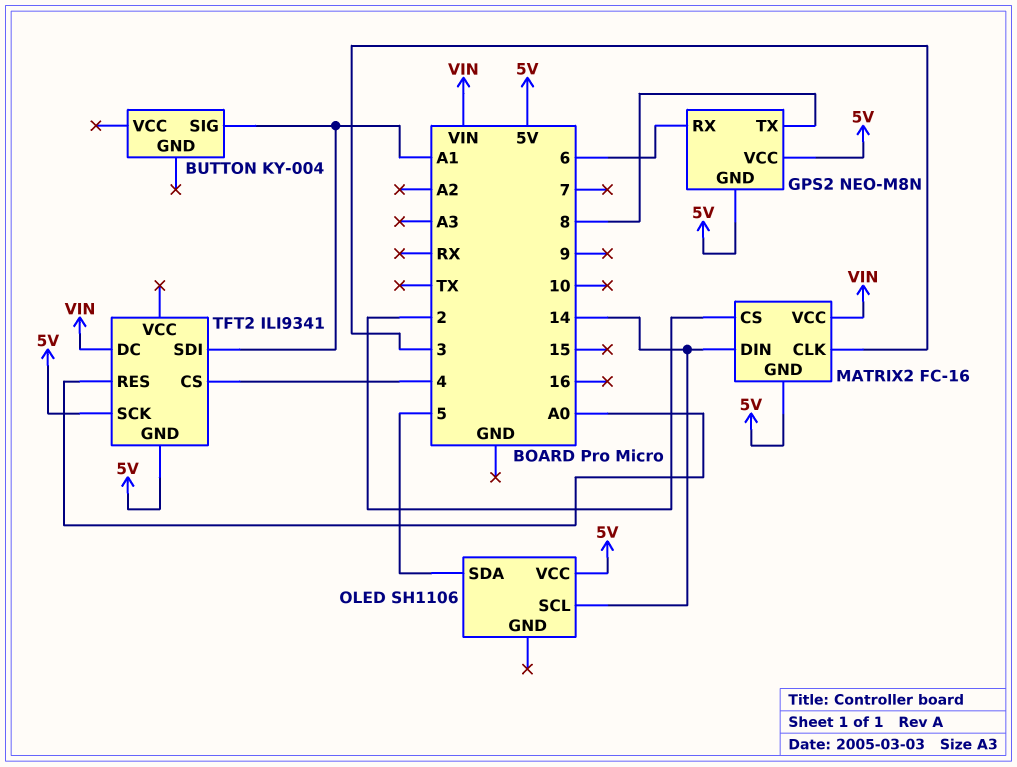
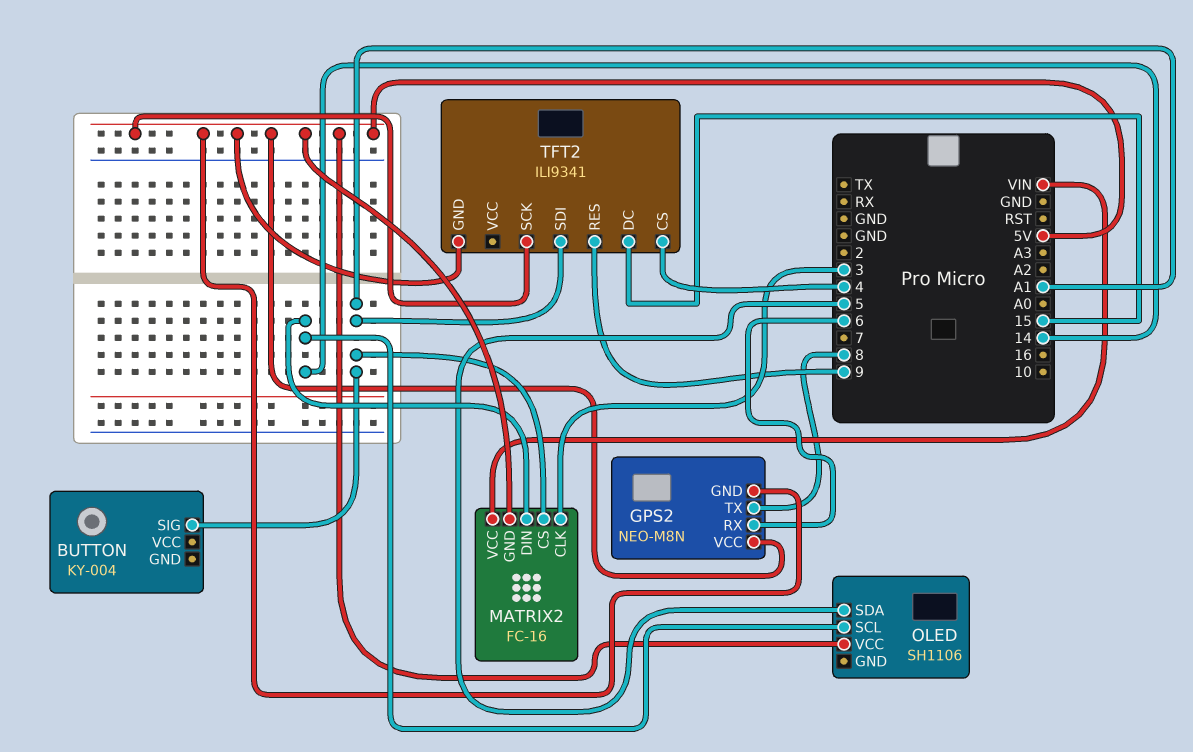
MATRIX2 pin CS: 2 -> A1
TFT2 pin DC: VIN -> 15
TFT2 pin RES: A0 -> 9

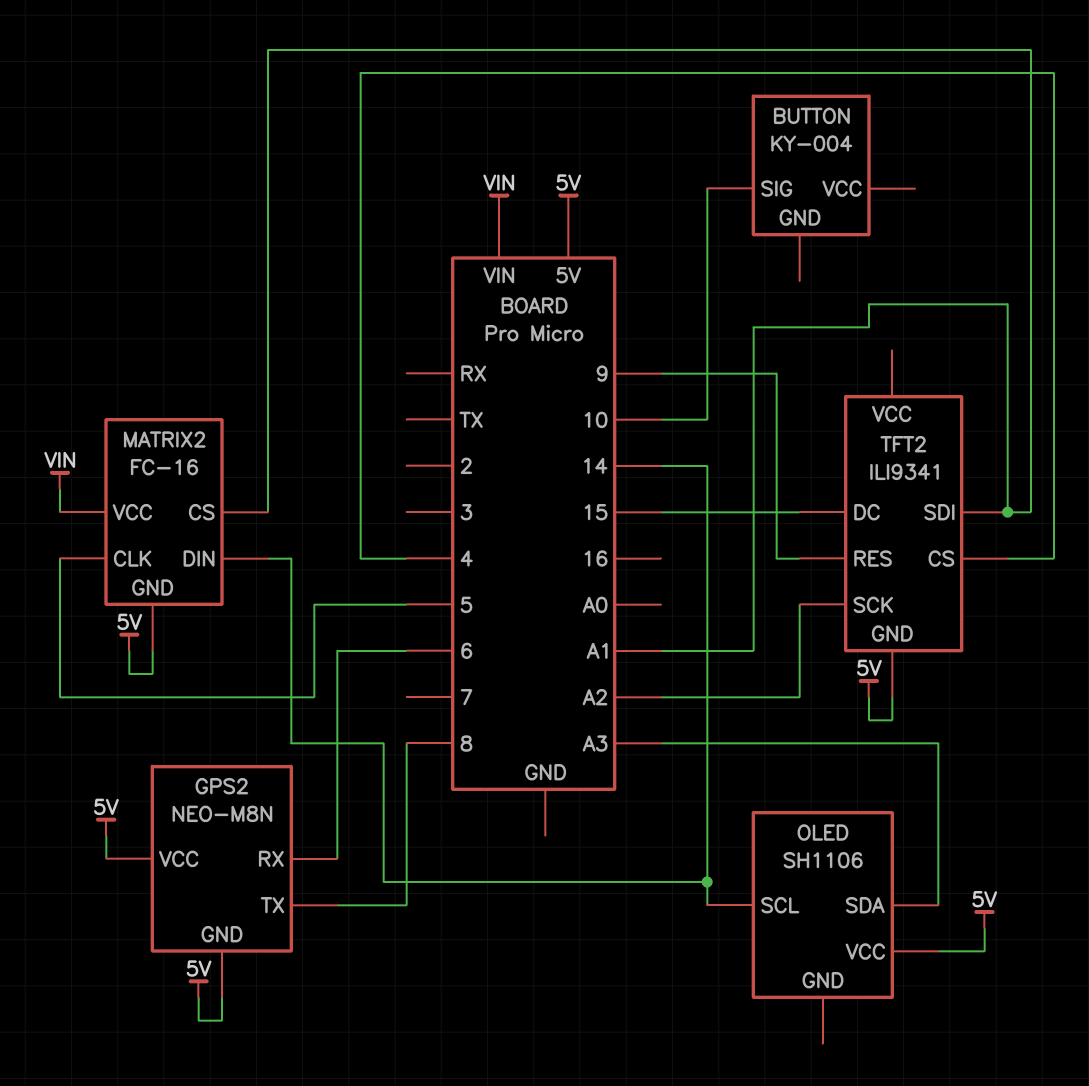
BUTTON pin SIG: A1 -> 10
MATRIX2 pin CLK: 3 -> 5
OLED pin SDA: 5 -> A3
TFT2 pin SCK: 5V -> A2

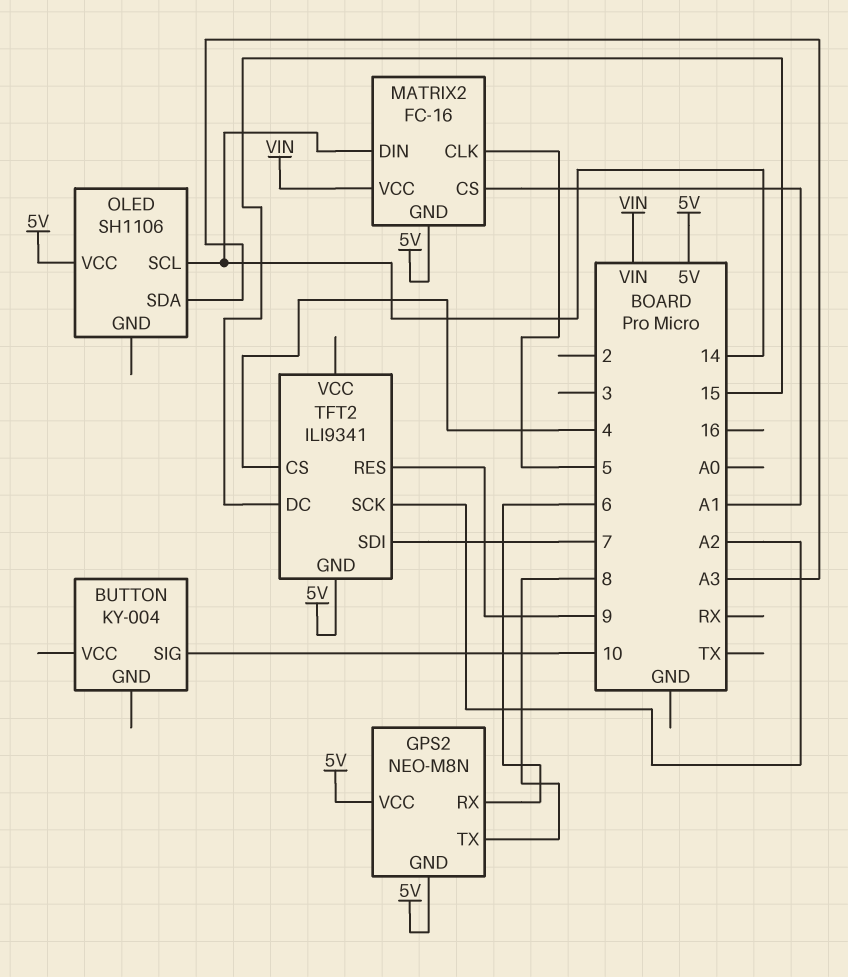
TFT2 pin SDI: A1 -> 7

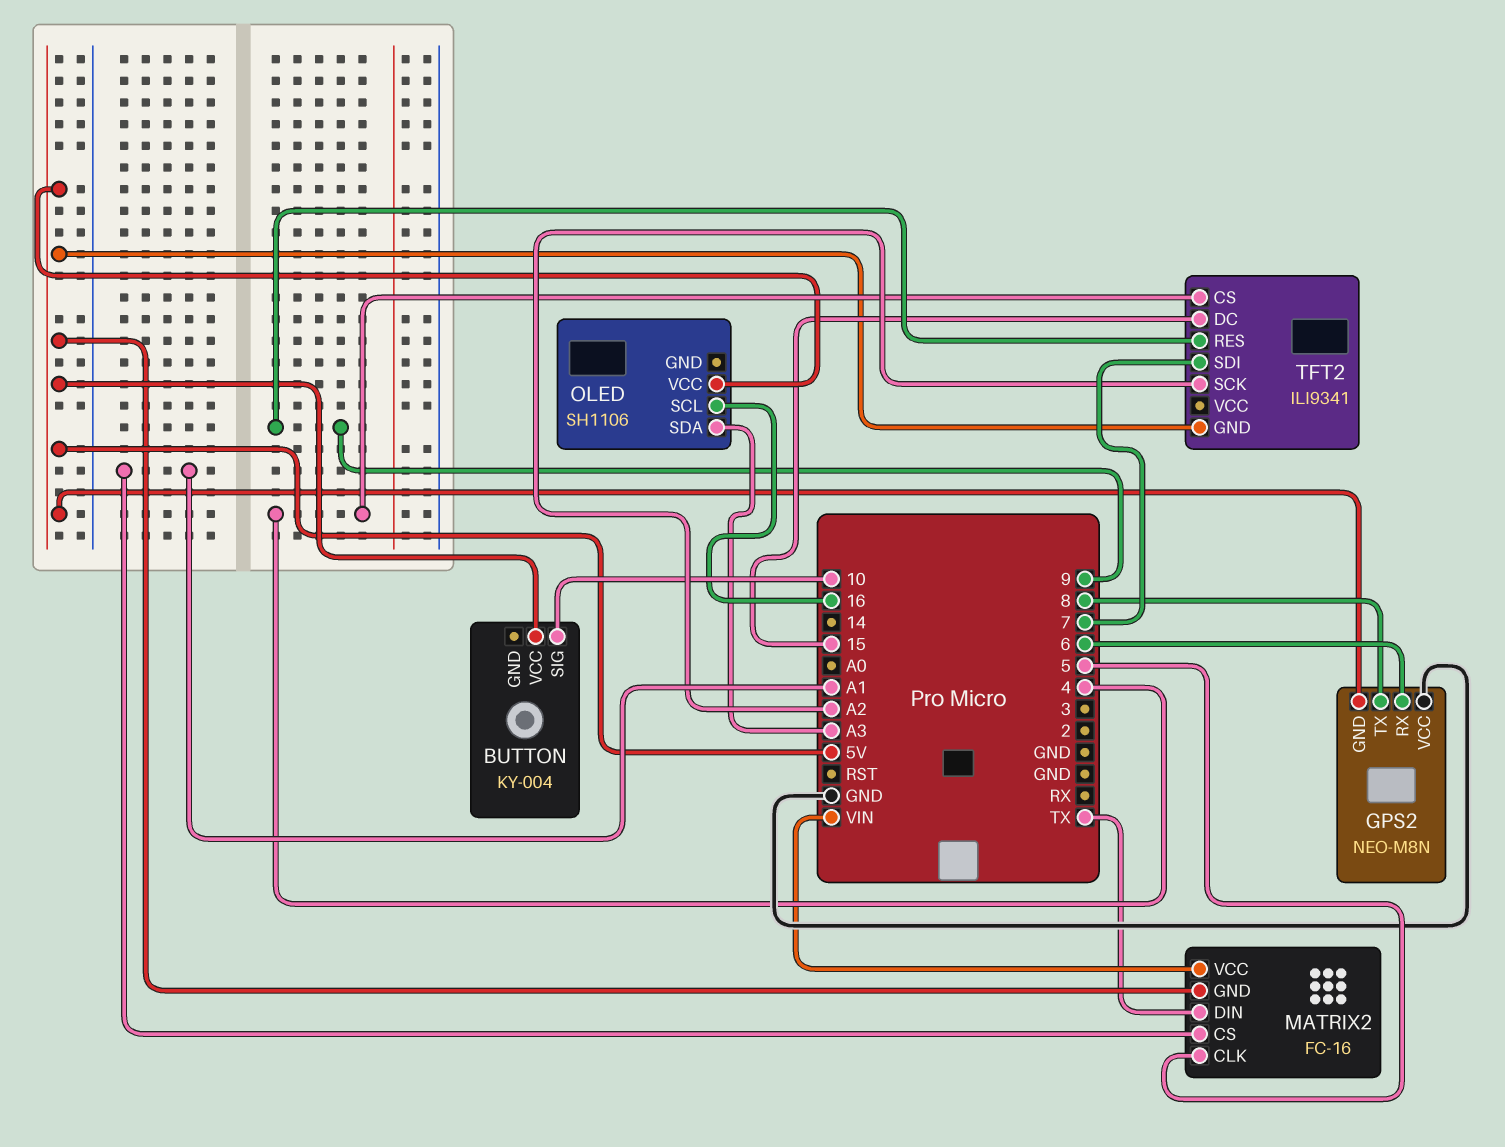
BUTTON pin VCC: none -> 5V
GPS2 pin VCC: 5V -> GND
MATRIX2 pin DIN: 14 -> TX
OLED pin SCL: 14 -> 16

